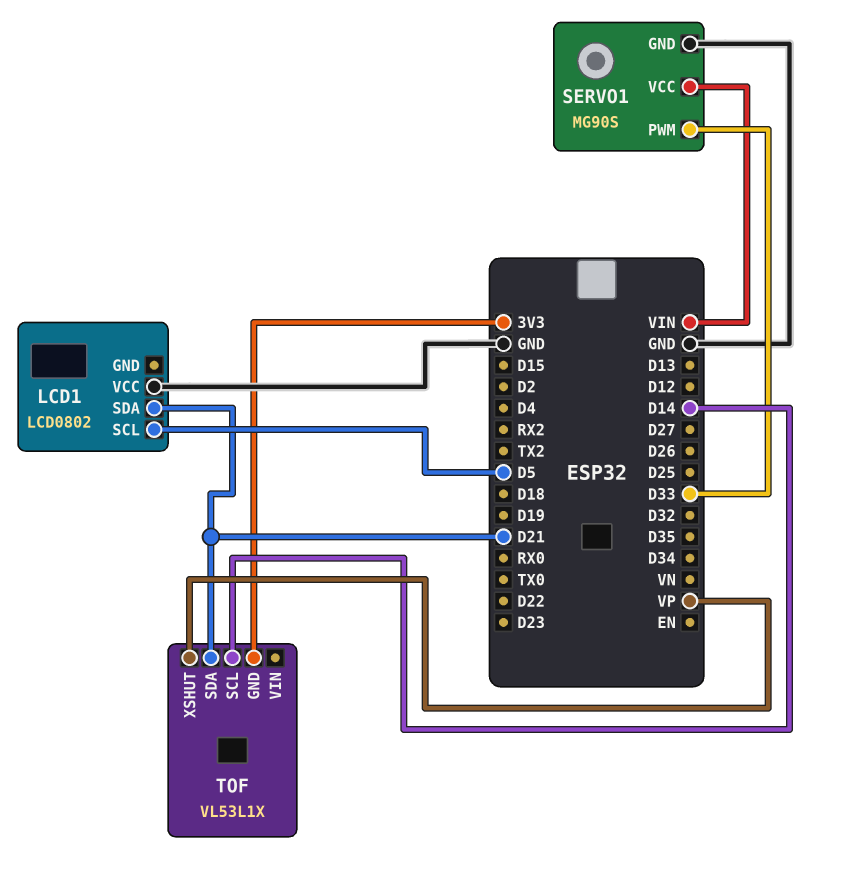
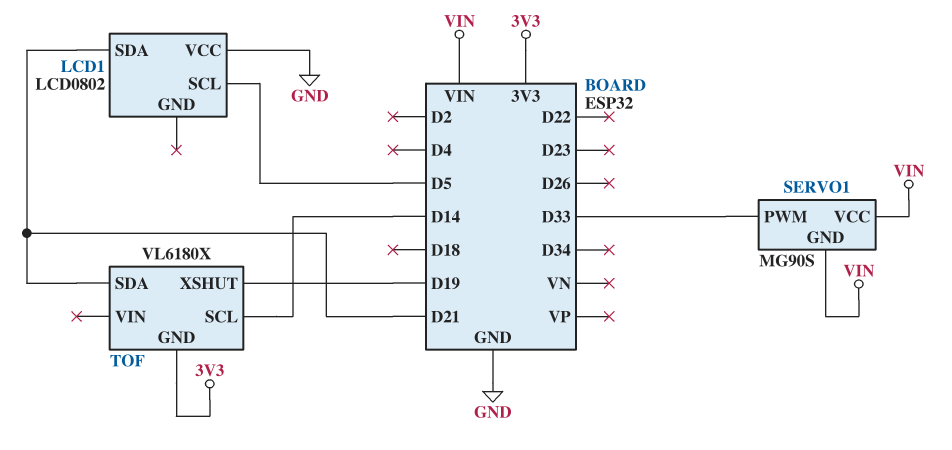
SERVO1 pin GND: GND -> VIN
TOF: VL53L1X -> VL6180X
TOF pin XSHUT: VP -> D19

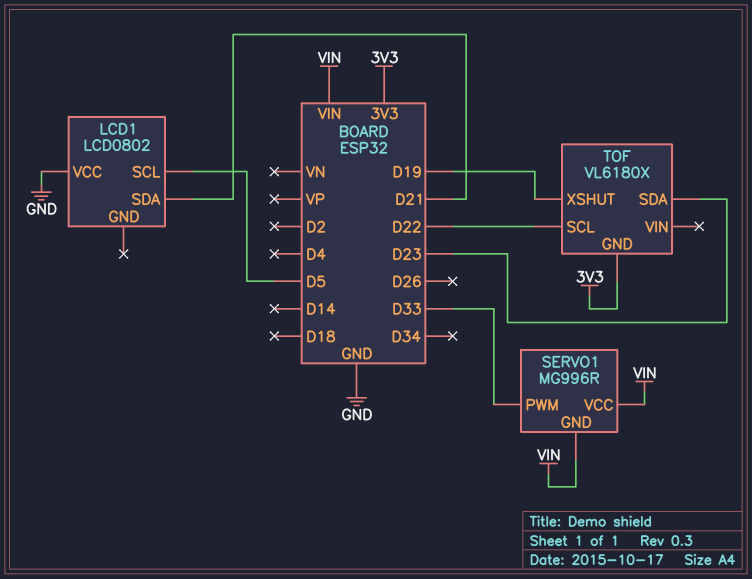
SERVO1: MG90S -> MG996R
TOF pin SCL: D14 -> D22
TOF pin SDA: D21 -> D23

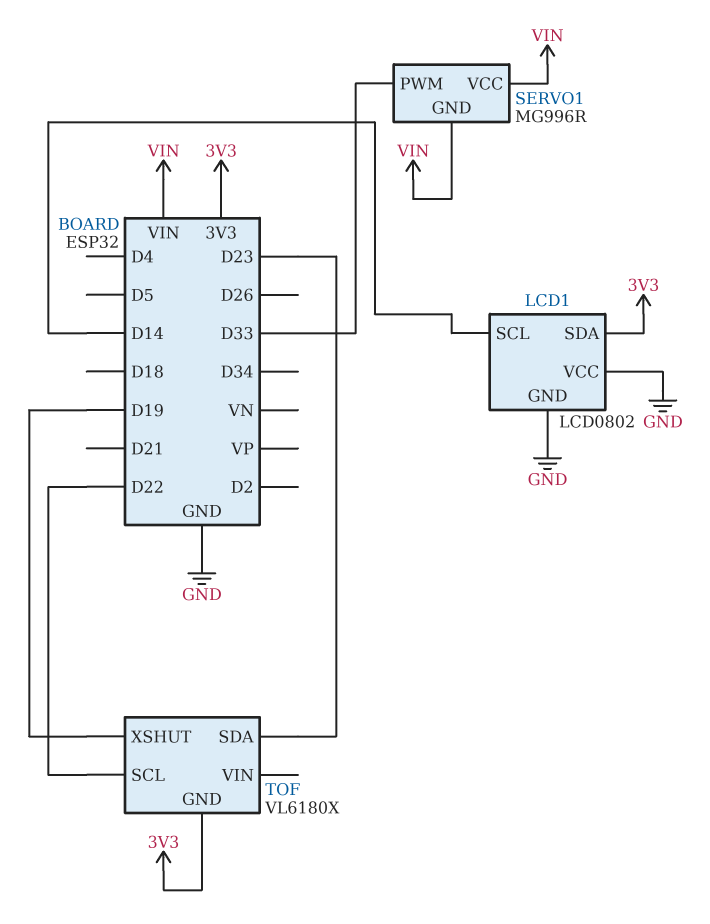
LCD1 pin GND: none -> GND
LCD1 pin SCL: D5 -> D14
LCD1 pin SDA: D21 -> 3V3

